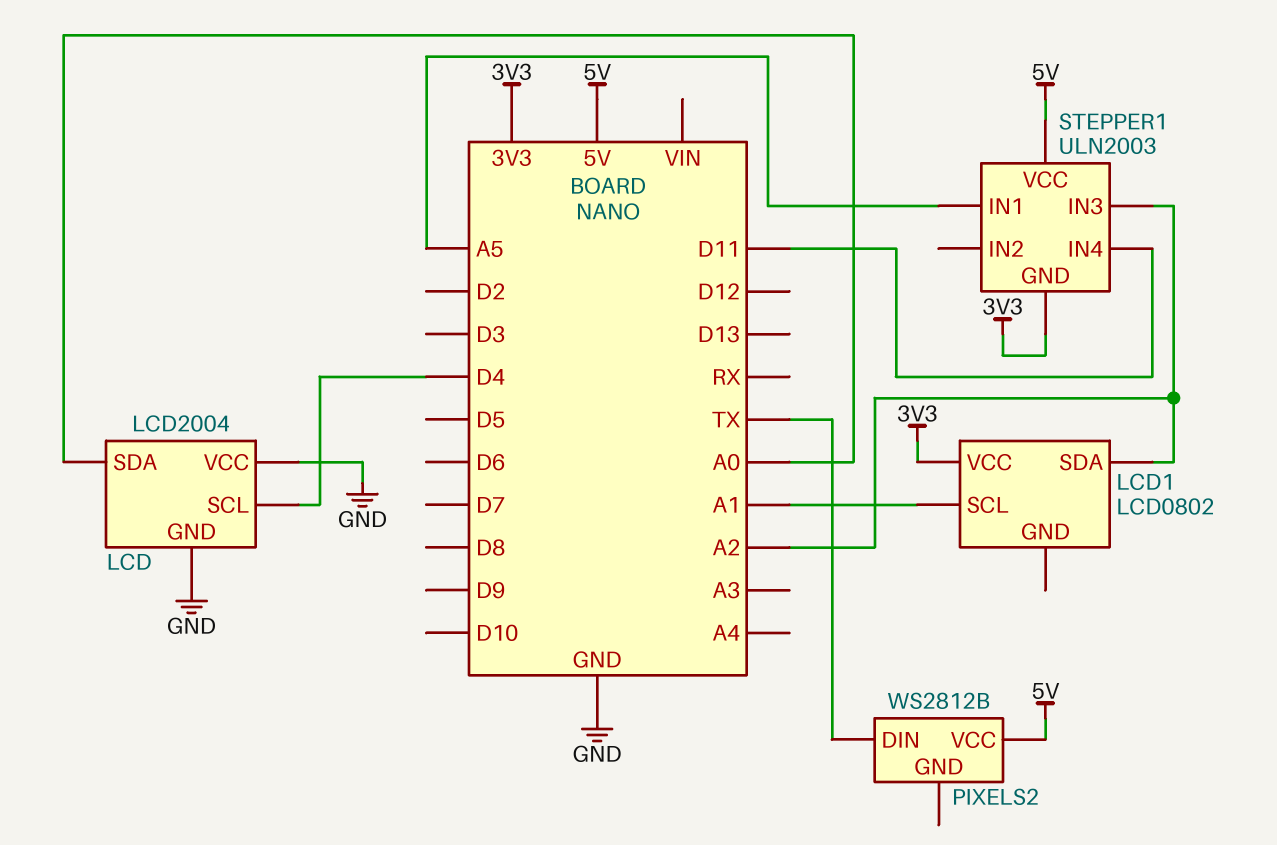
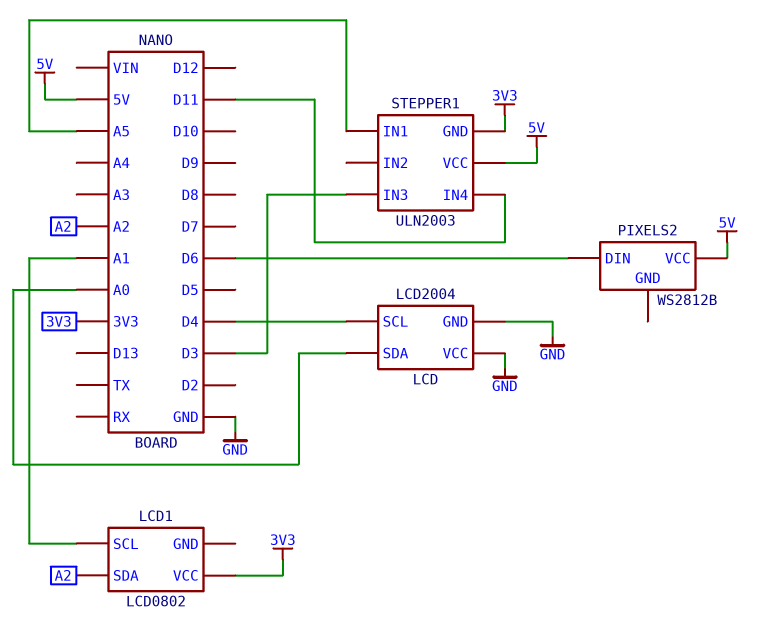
PIXELS2 pin DIN: TX -> D6
STEPPER1 pin IN3: A2 -> D3

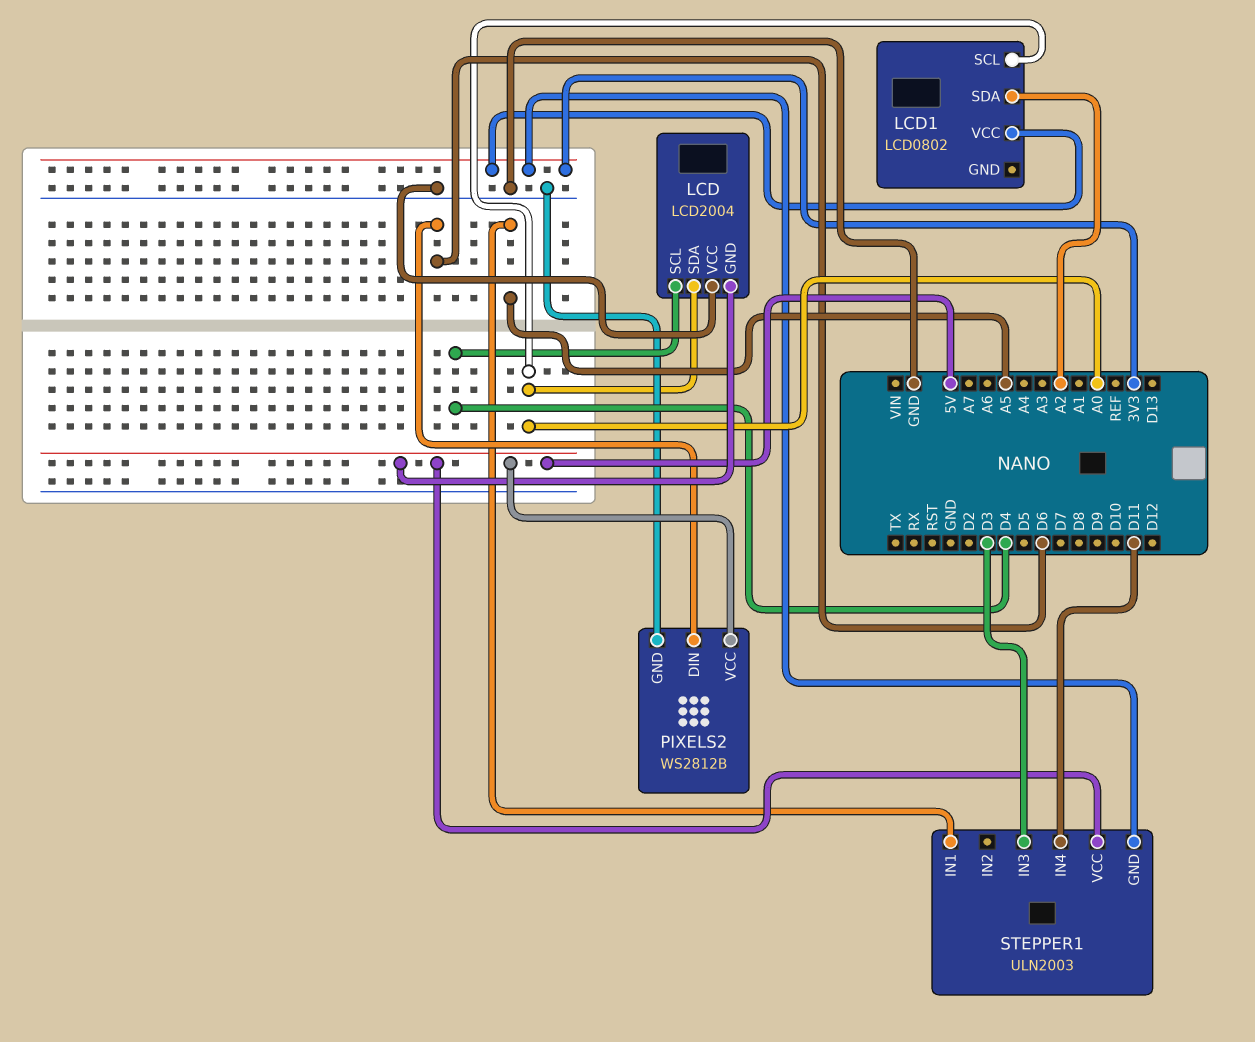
LCD pin GND: GND -> 5V
LCD1 pin SCL: A1 -> A0
PIXELS2 pin GND: none -> GND

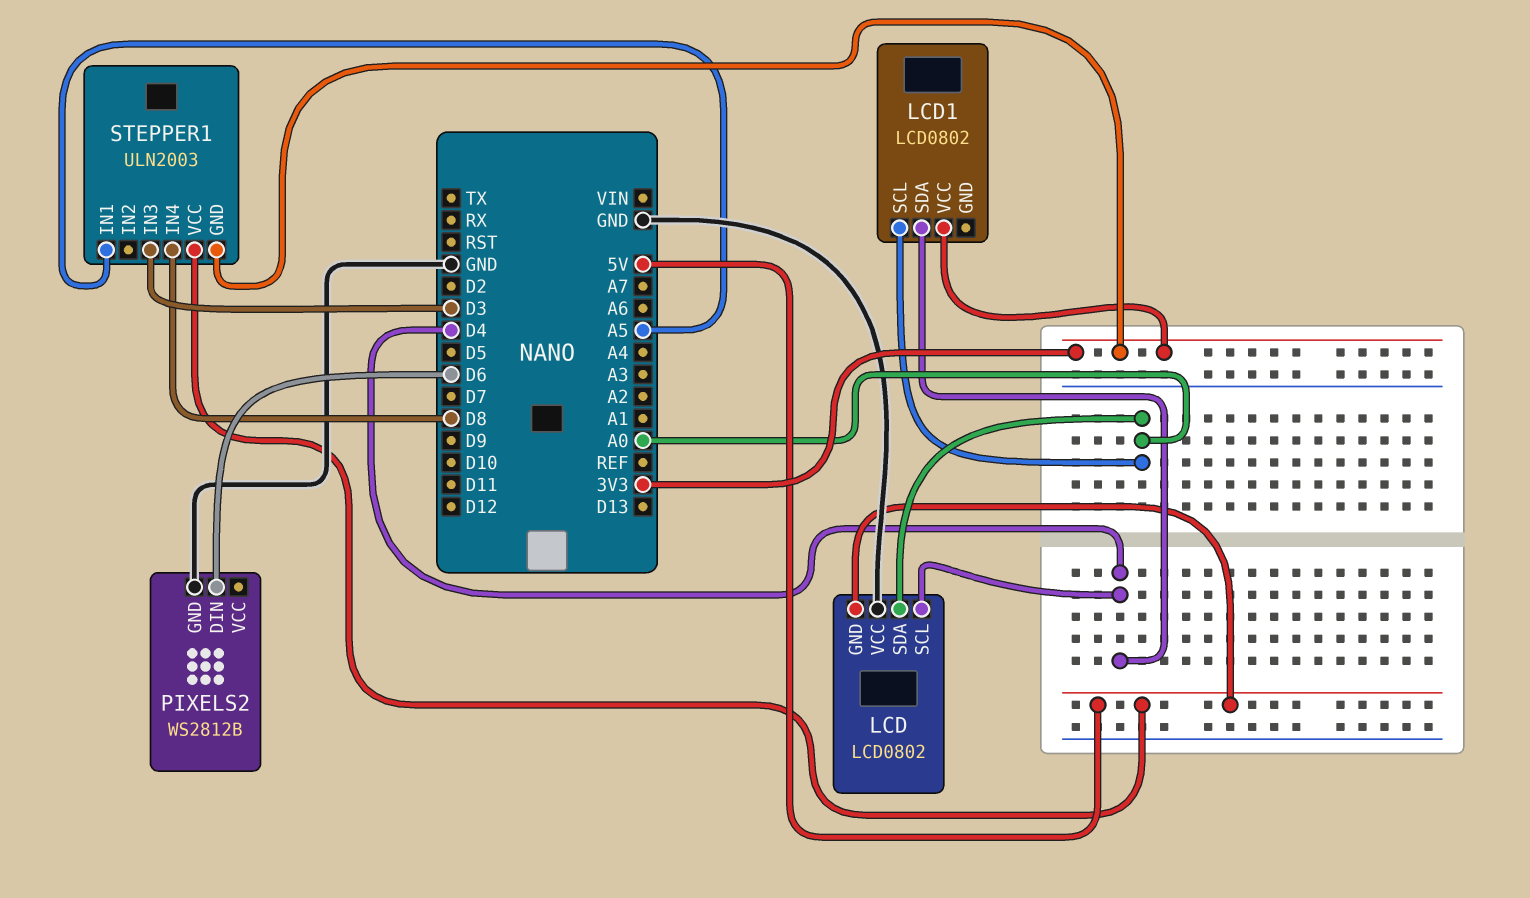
LCD: LCD2004 -> LCD0802
LCD1 pin SDA: A2 -> D4
PIXELS2 pin VCC: 5V -> none
STEPPER1 pin IN4: D11 -> D8

